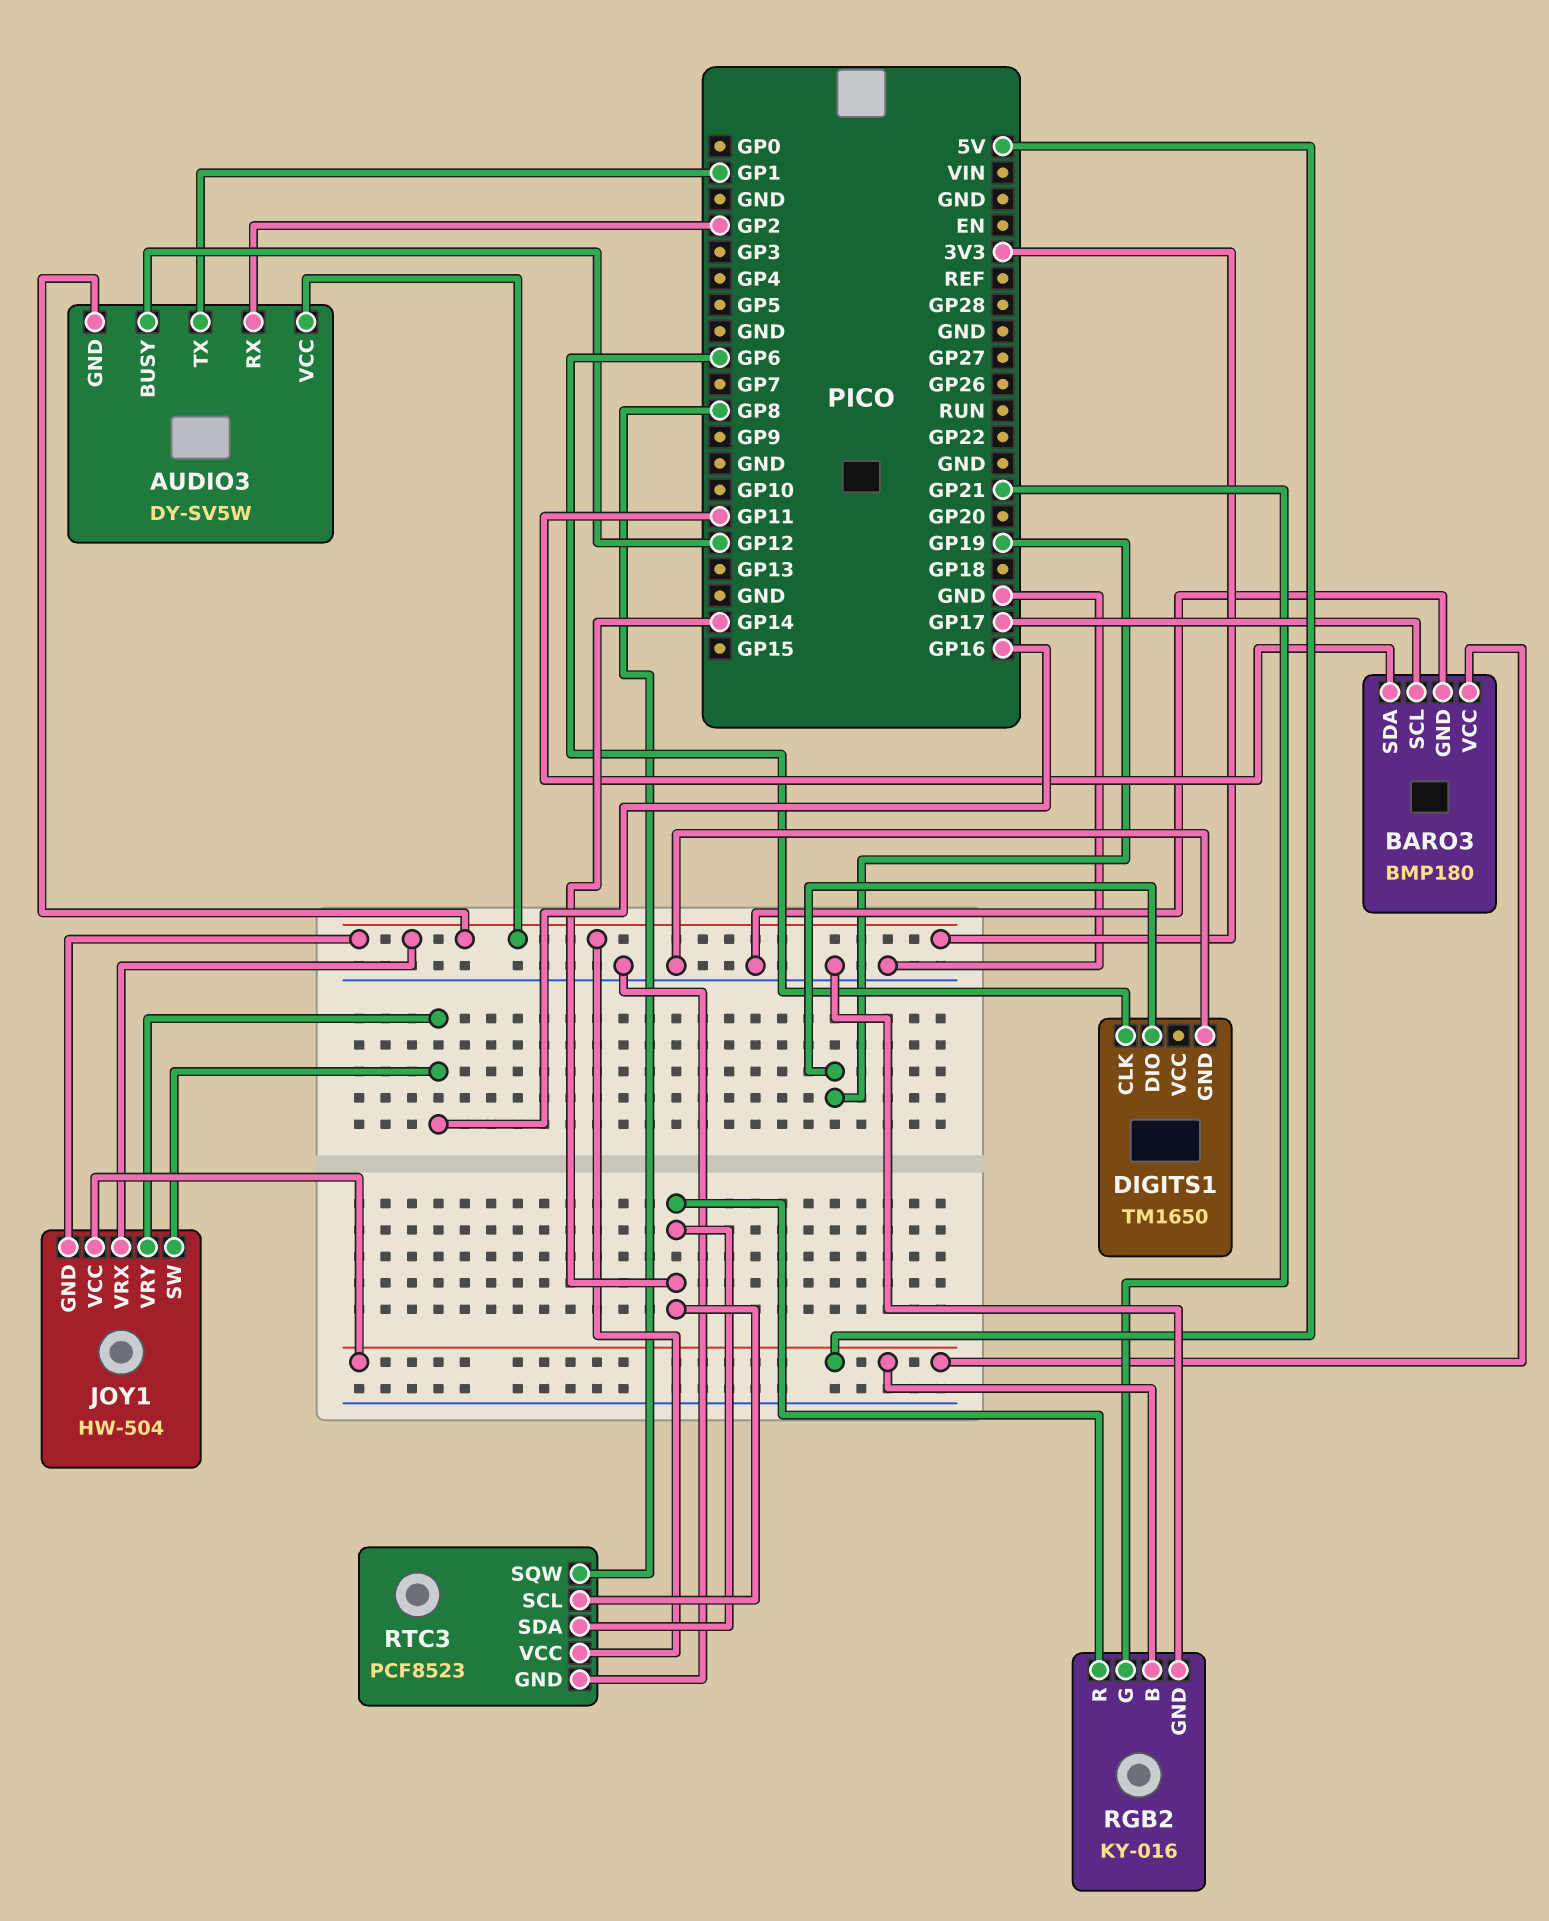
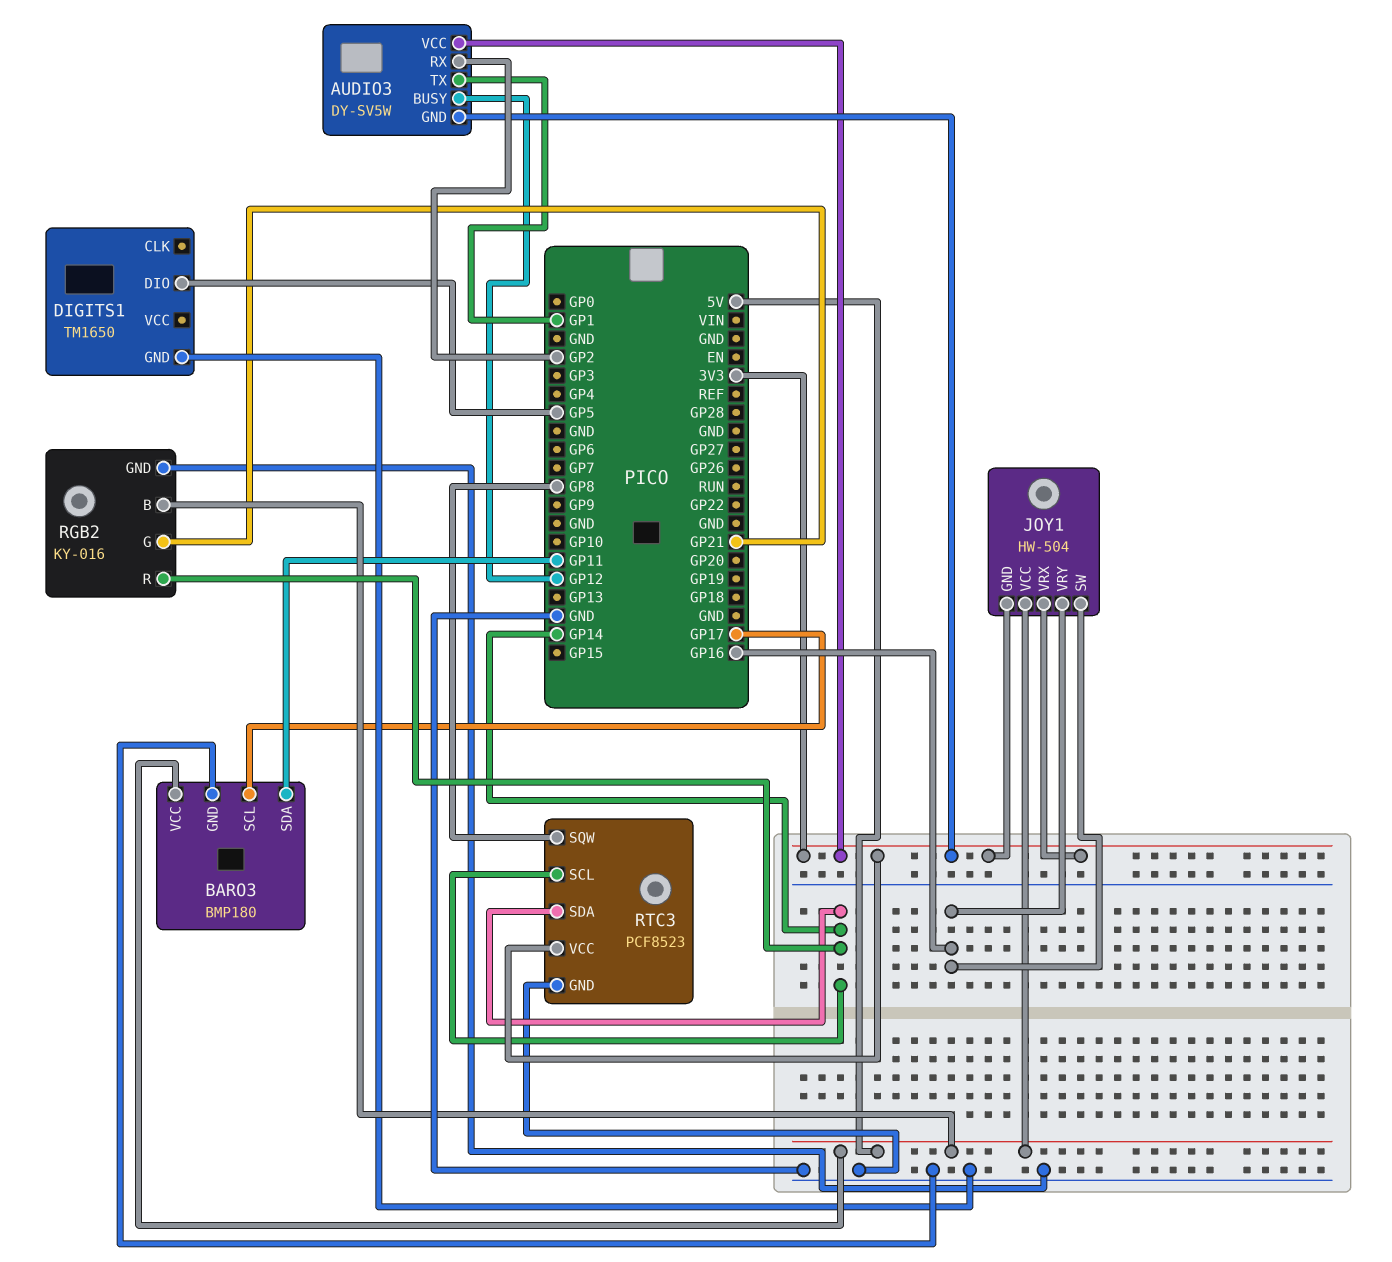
DIGITS1 pin CLK: GP6 -> none
DIGITS1 pin DIO: GP19 -> GP5

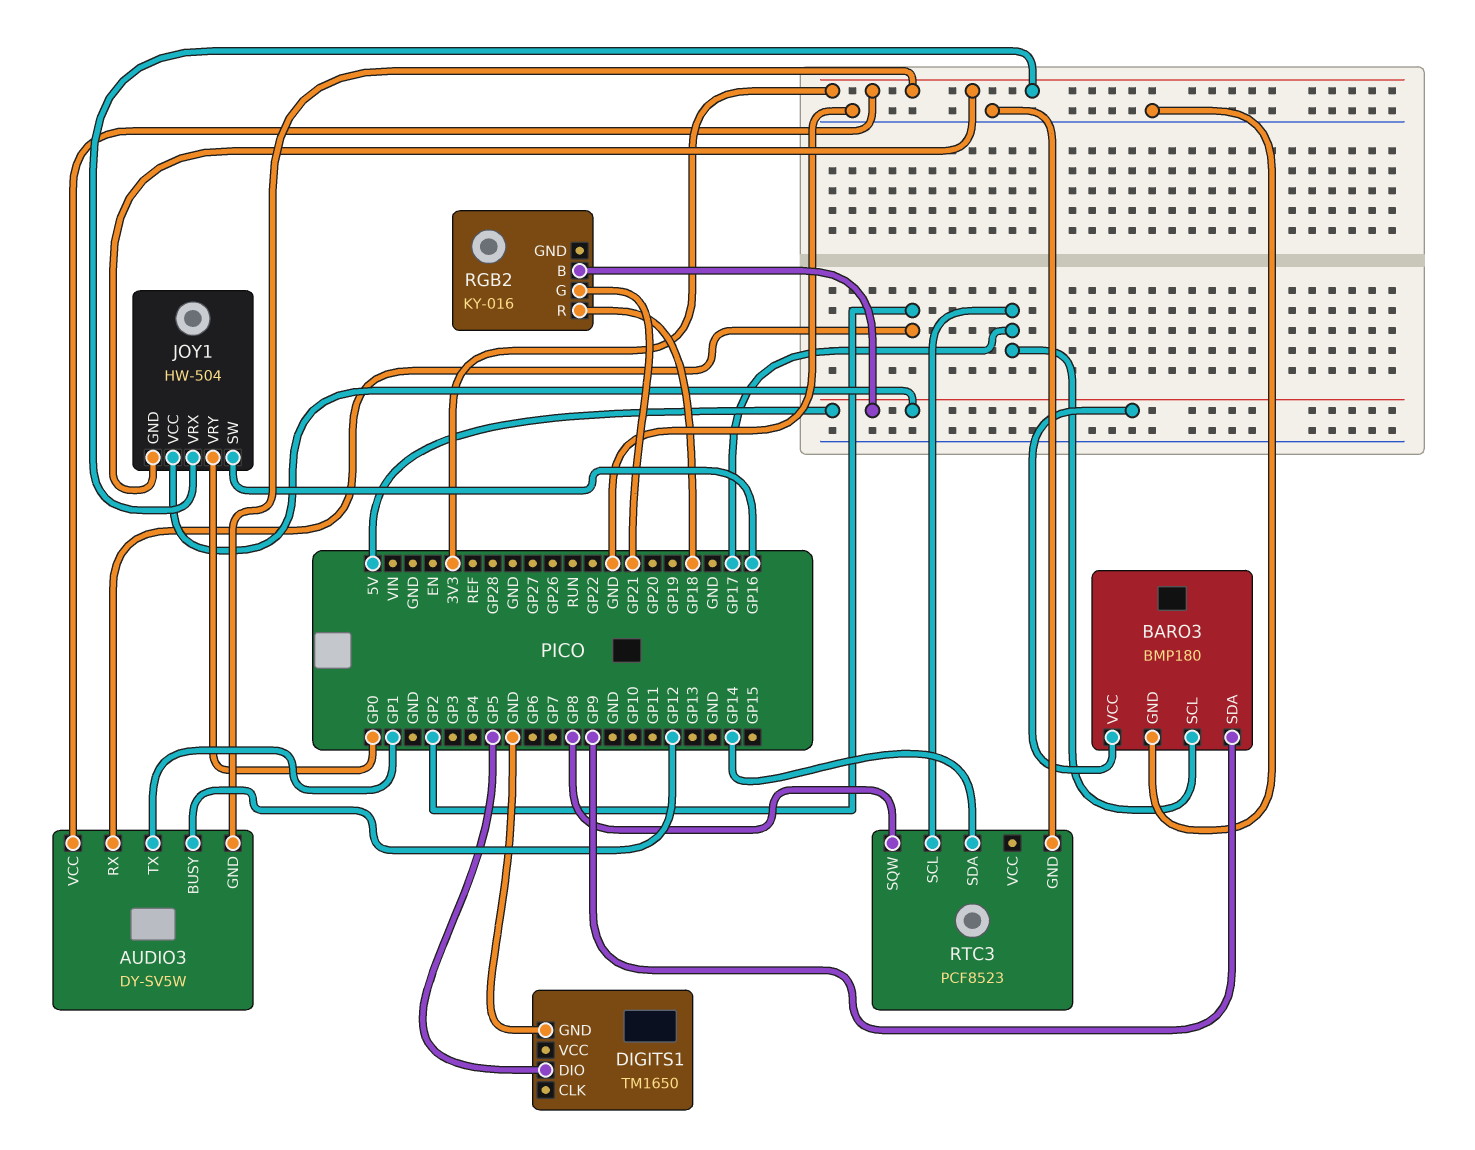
BARO3 pin SDA: GP11 -> GP9
JOY1 pin VRY: GP16 -> GP0
RGB2 pin GND: GND -> none
RGB2 pin R: GP14 -> GP18
RTC3 pin SCL: GP14 -> GP17
RTC3 pin VCC: 3V3 -> none

